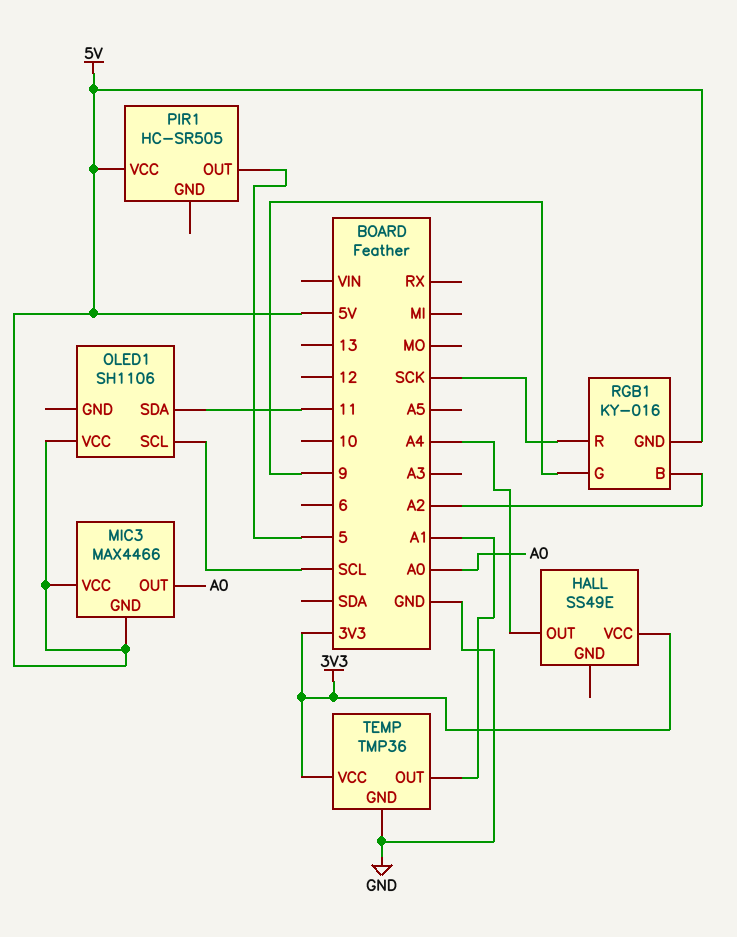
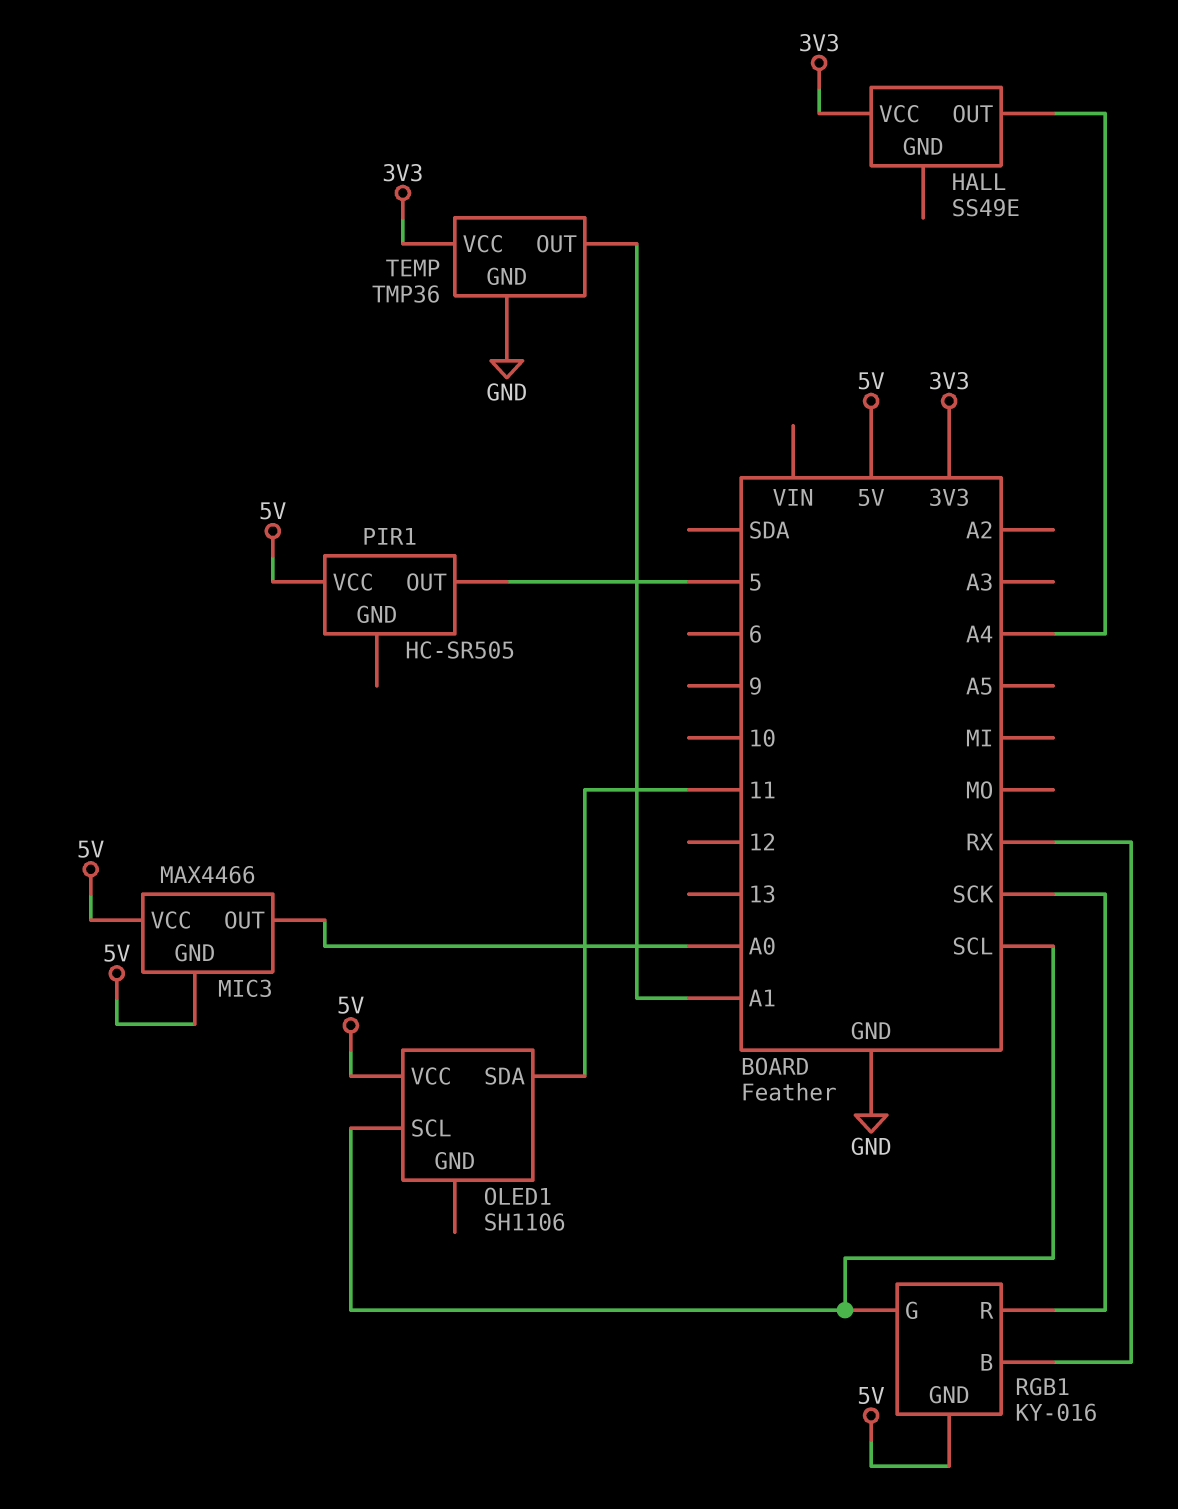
RGB1 pin B: A2 -> RX
RGB1 pin G: 9 -> SCL

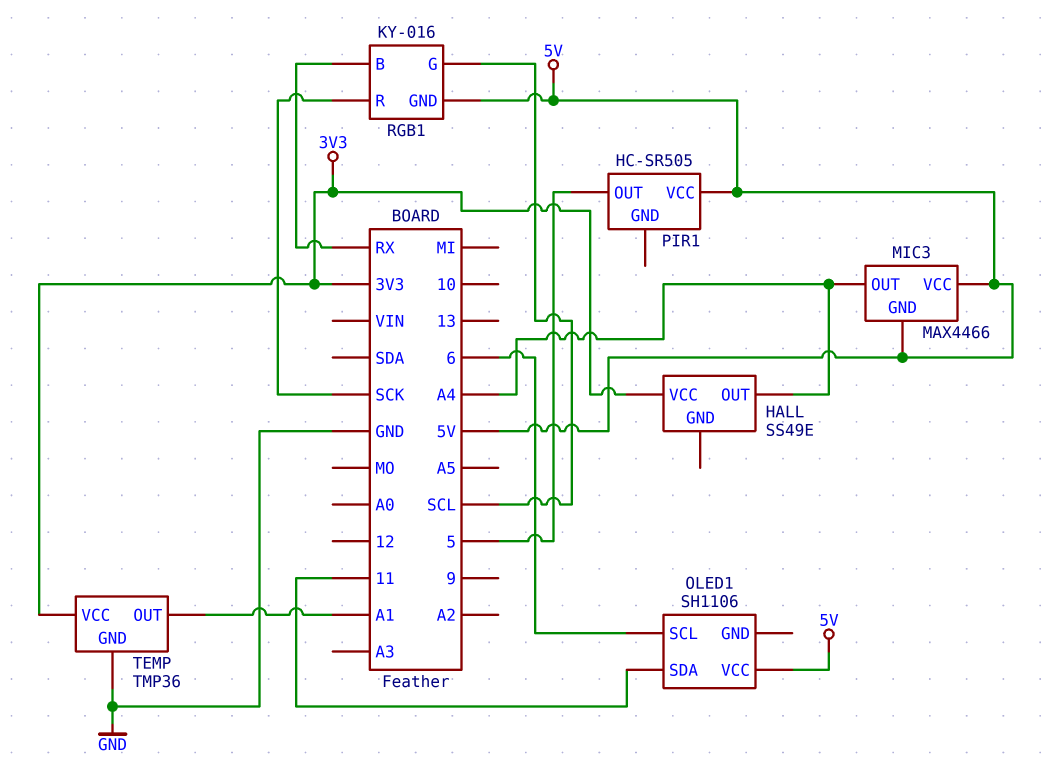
MIC3 pin OUT: A0 -> A4
OLED1 pin SCL: SCL -> 6

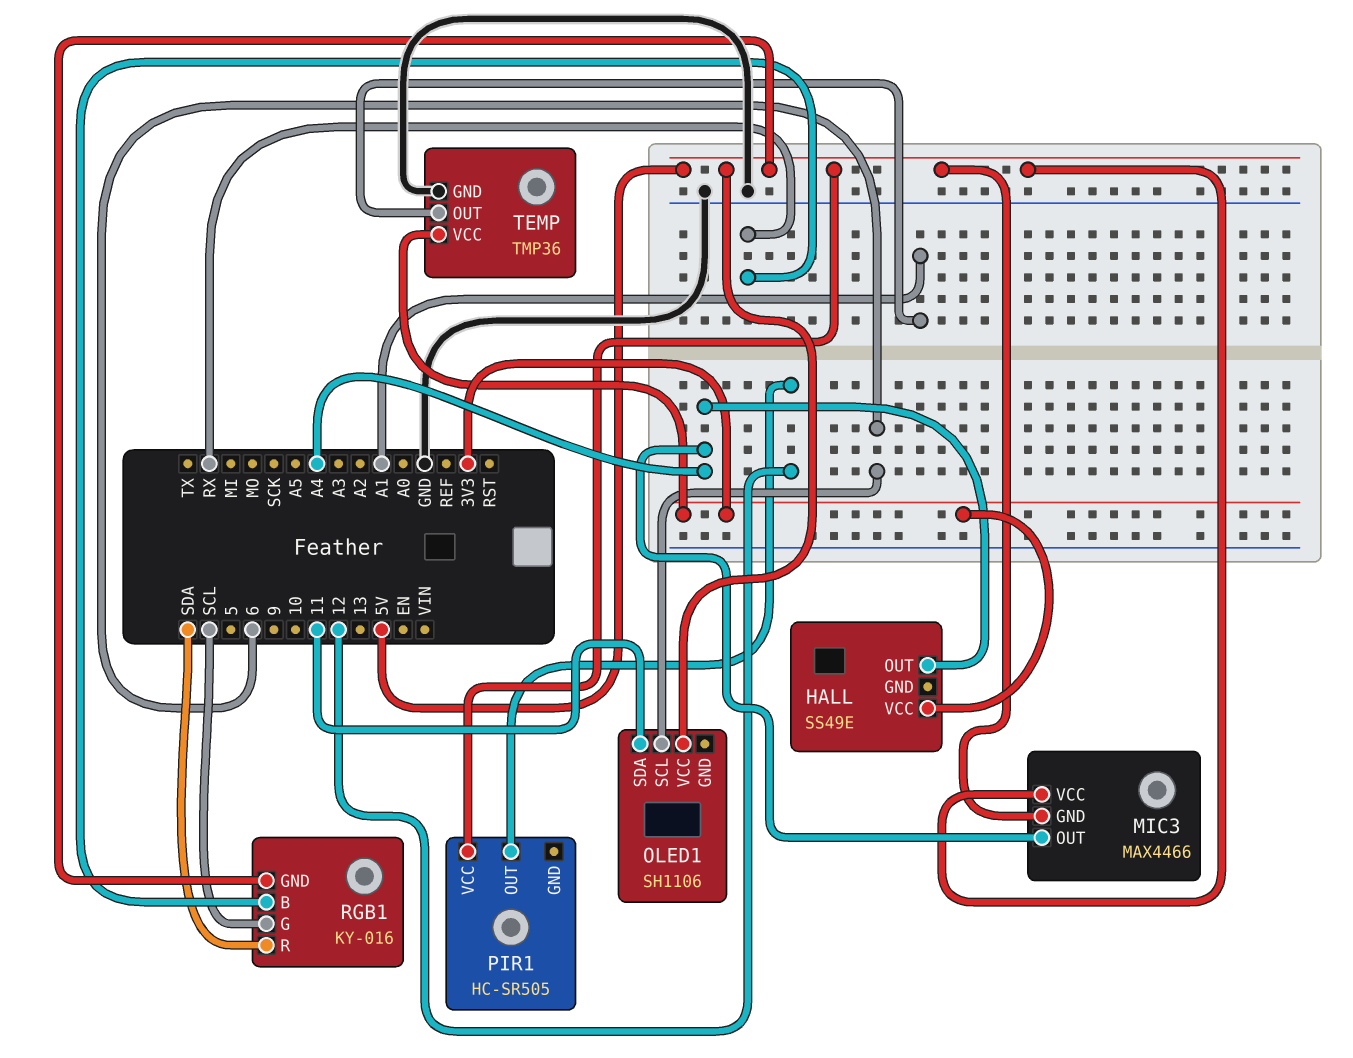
PIR1 pin OUT: 5 -> 12
RGB1 pin R: SCK -> SDA

